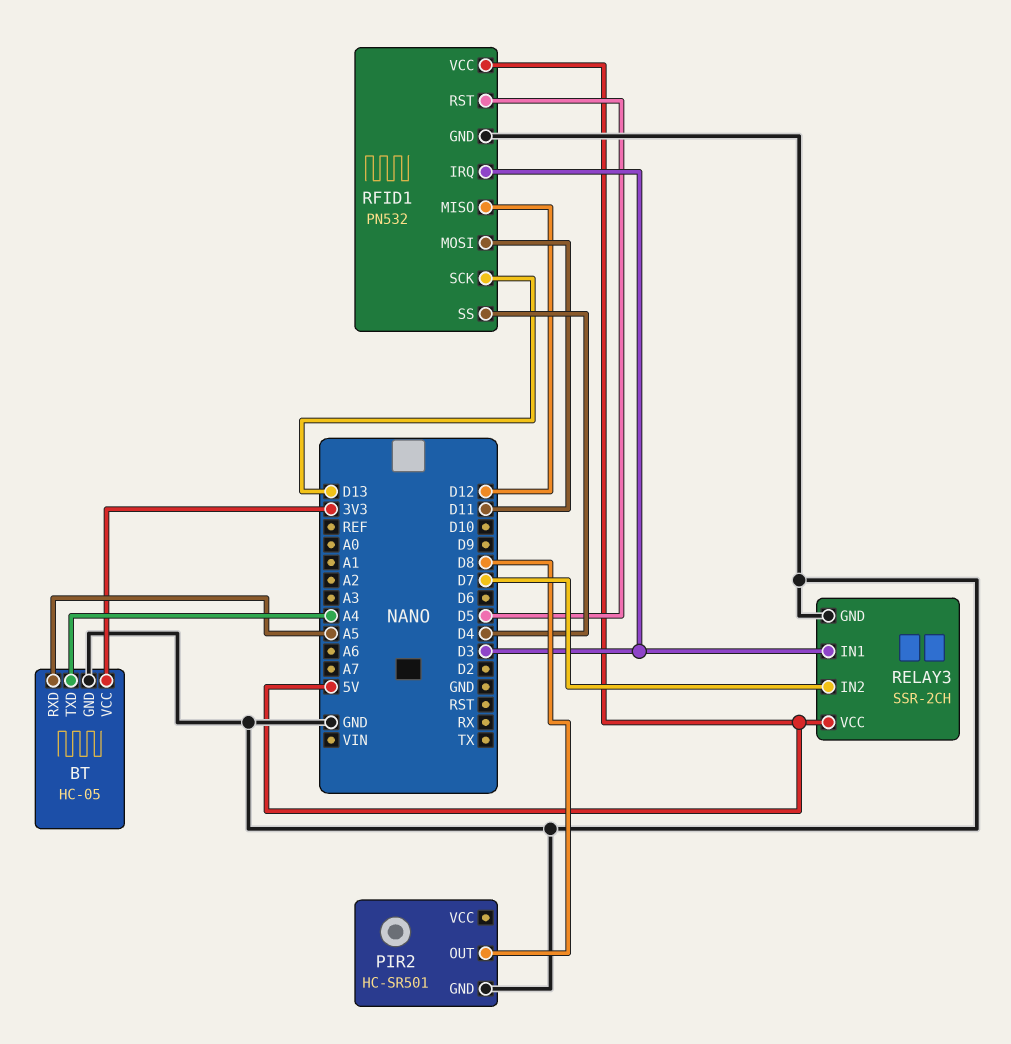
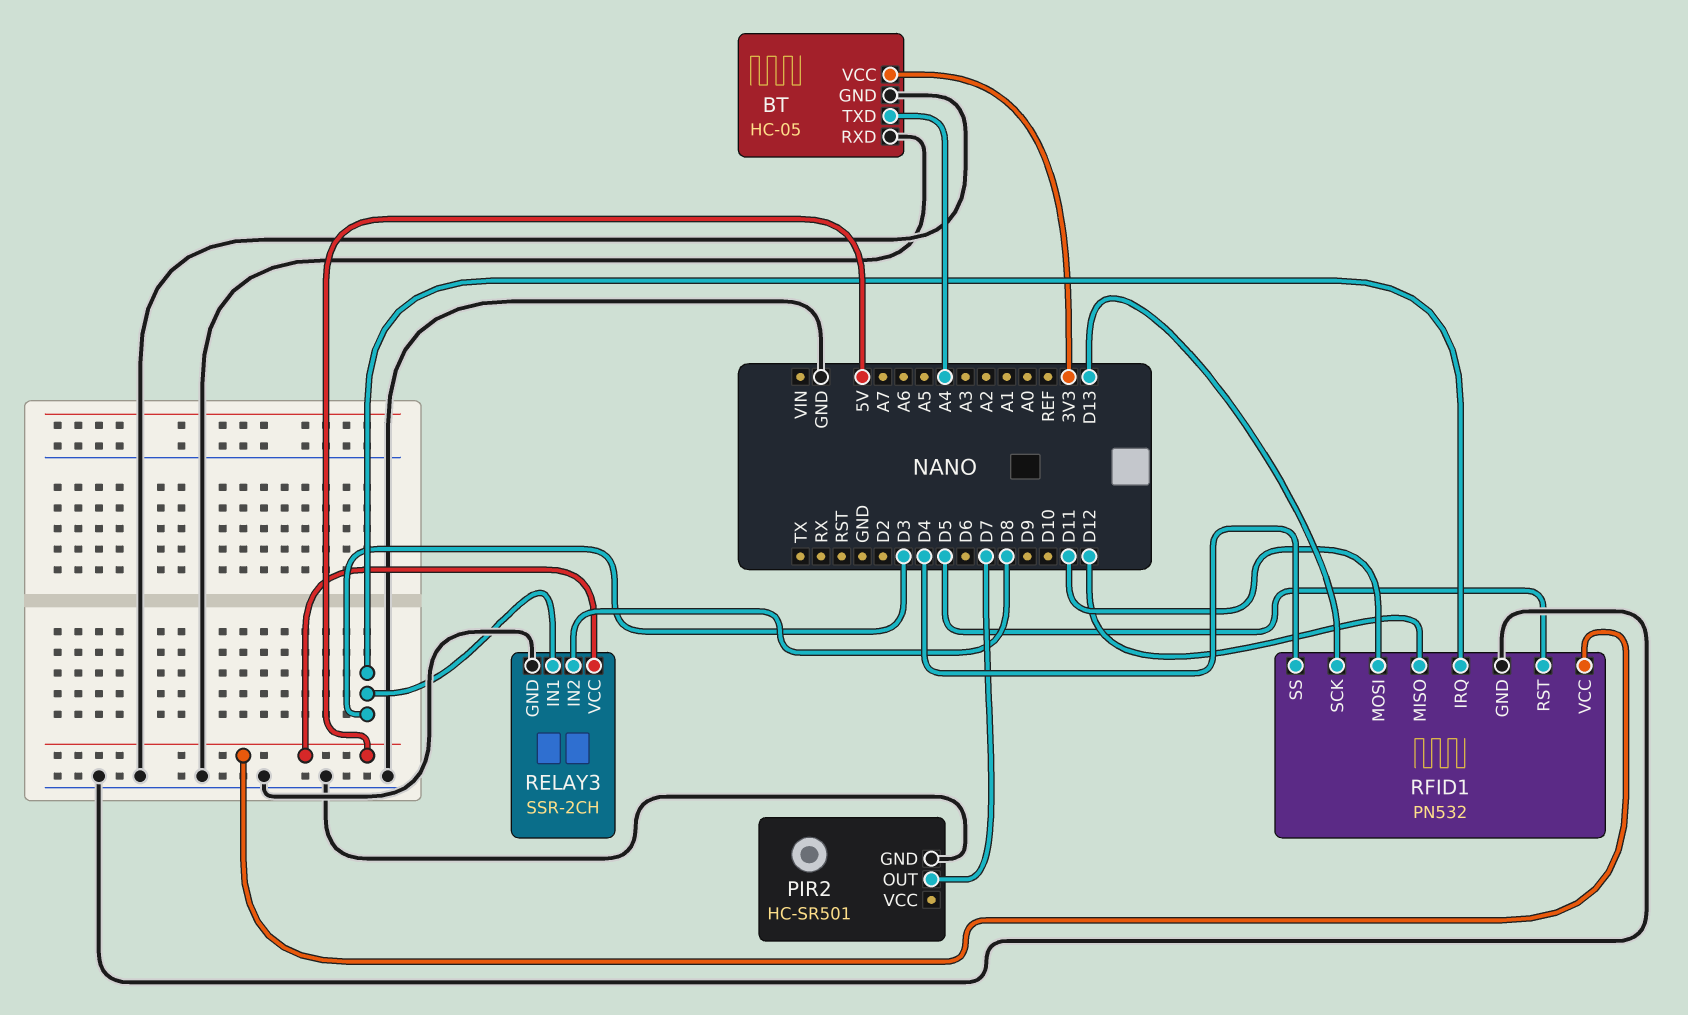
BT pin RXD: A5 -> GND
PIR2 pin OUT: D8 -> D7
RELAY3 pin IN2: D7 -> D8

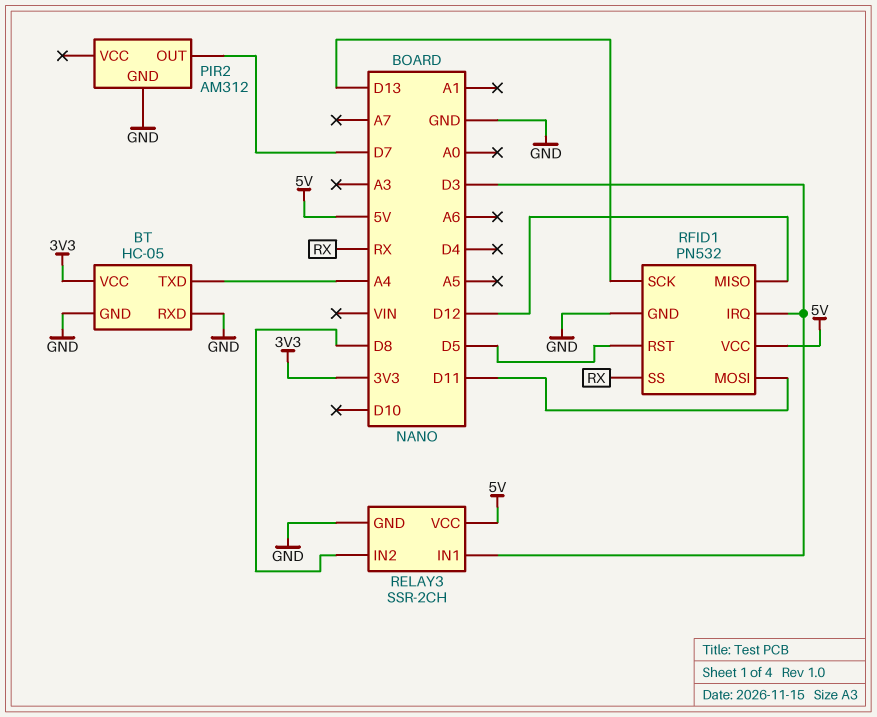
PIR2: HC-SR501 -> AM312
RFID1 pin SS: D4 -> RX

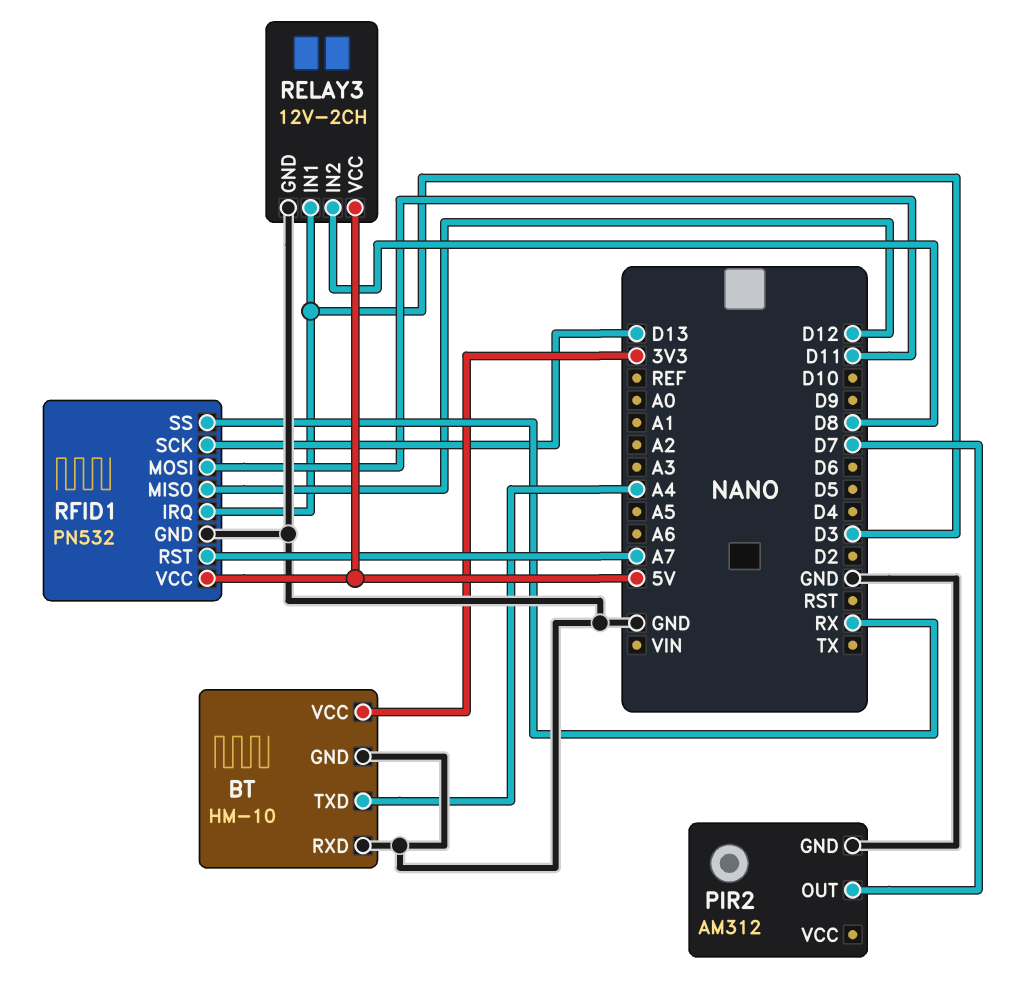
BT: HC-05 -> HM-10
RELAY3: SSR-2CH -> 12V-2CH
RFID1 pin RST: D5 -> A7

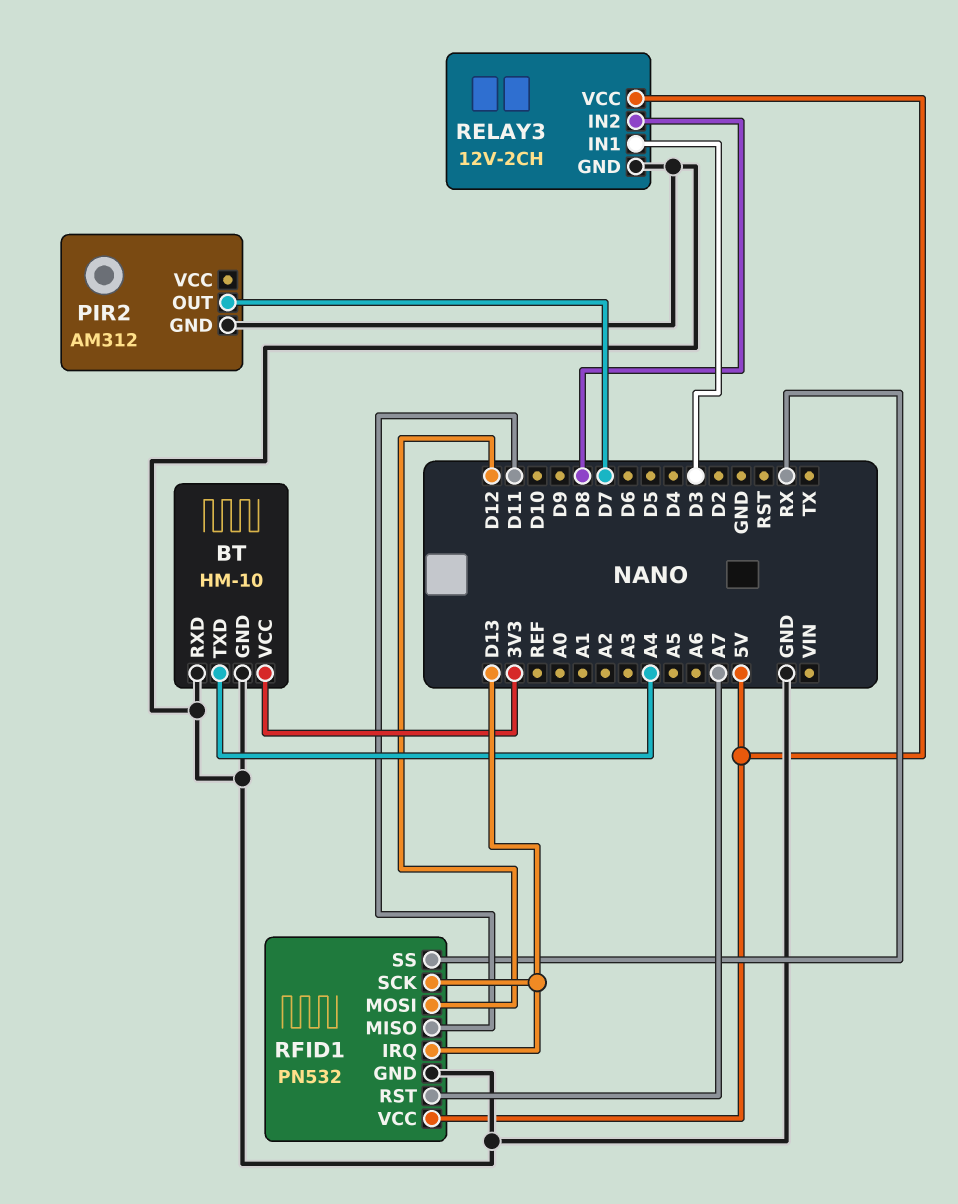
RFID1 pin IRQ: D3 -> D13
RFID1 pin MISO: D12 -> D11
RFID1 pin MOSI: D11 -> D12

